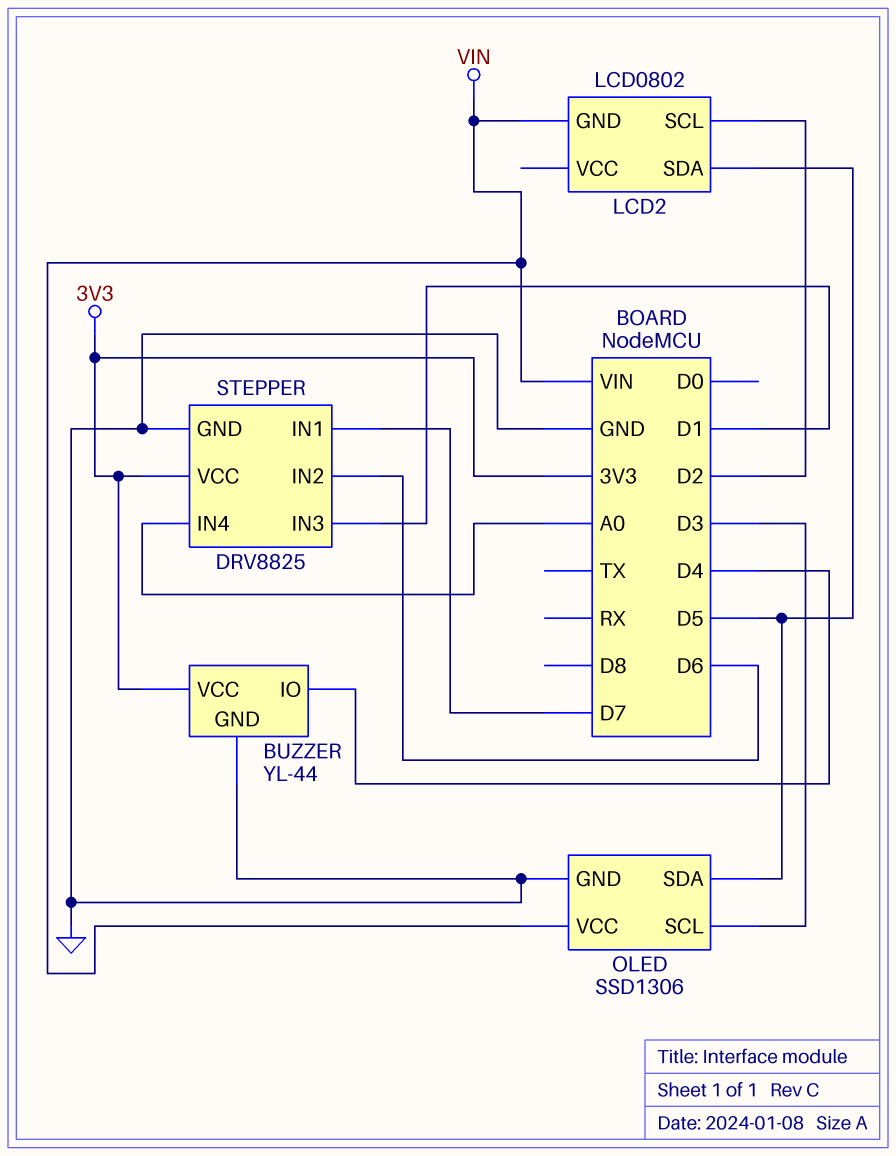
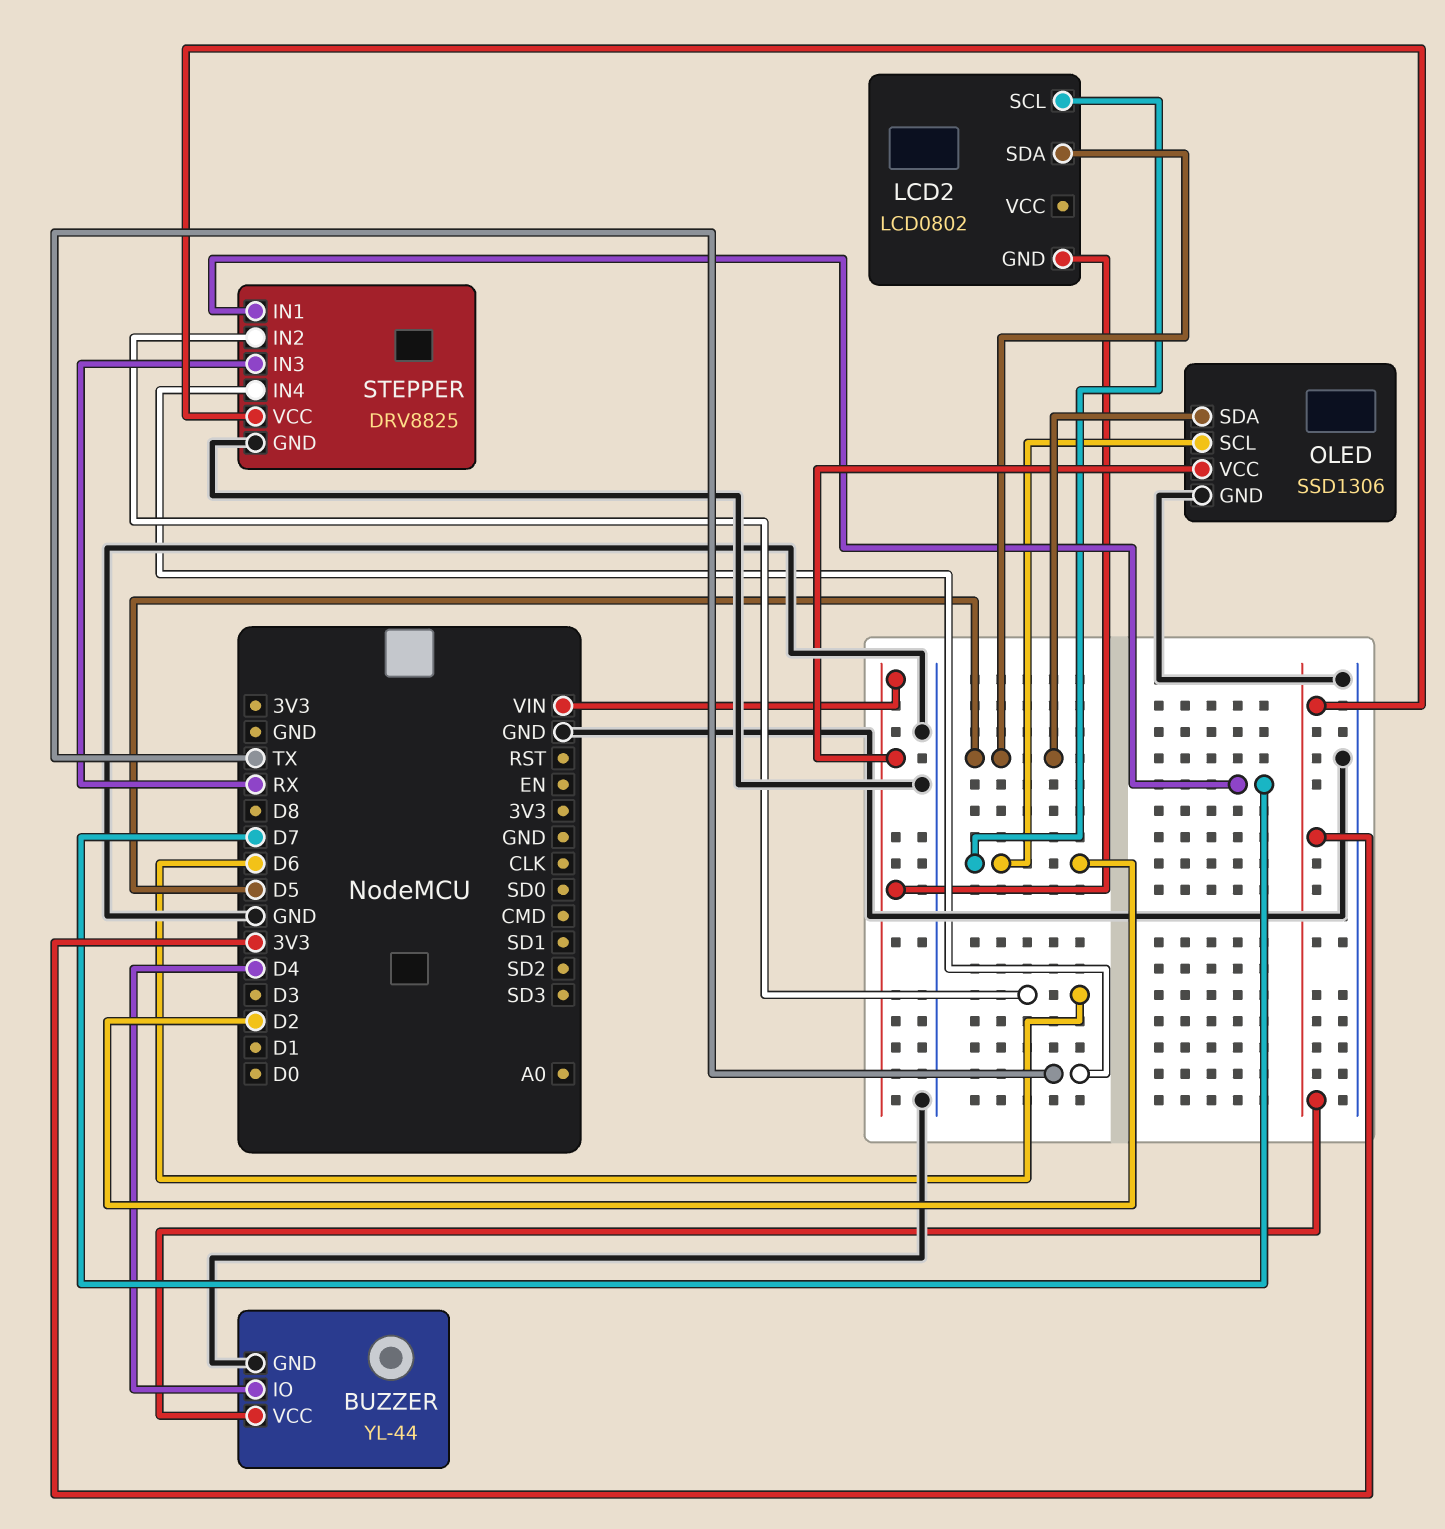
OLED pin SCL: D3 -> D2
STEPPER pin IN3: D1 -> RX
STEPPER pin IN4: A0 -> TX

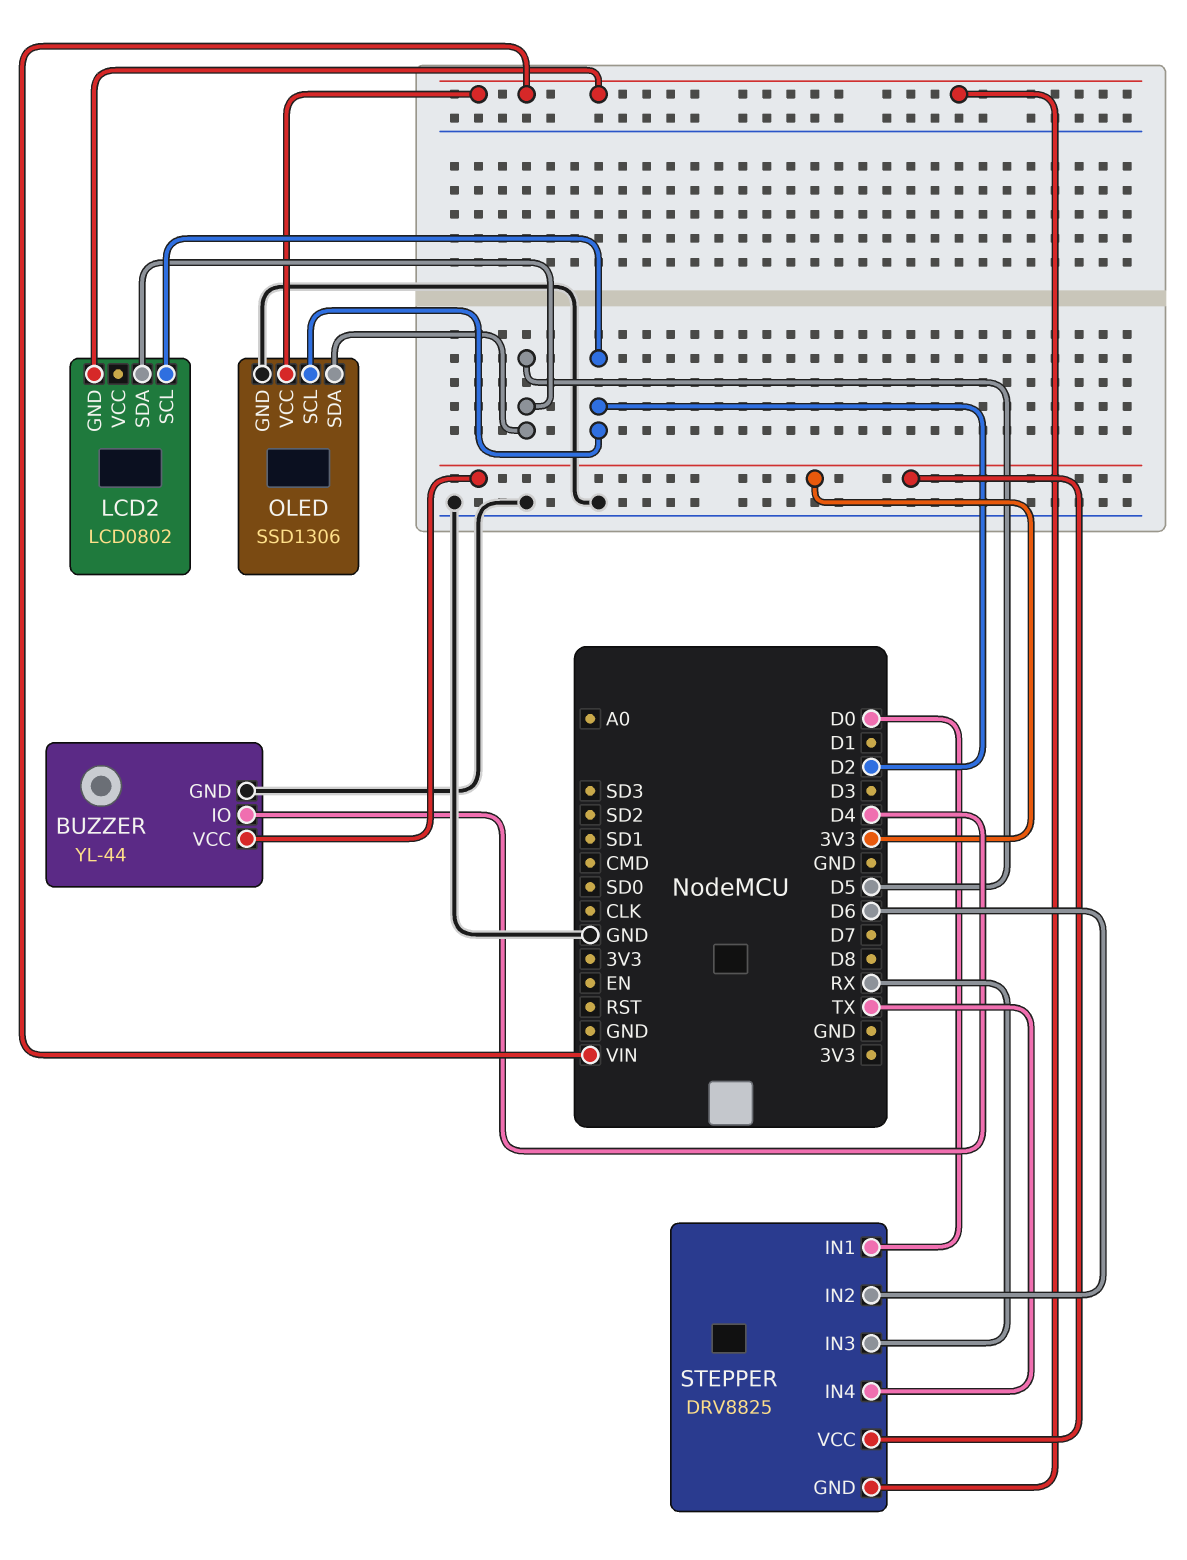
STEPPER pin GND: GND -> VIN
STEPPER pin IN1: D7 -> D0

